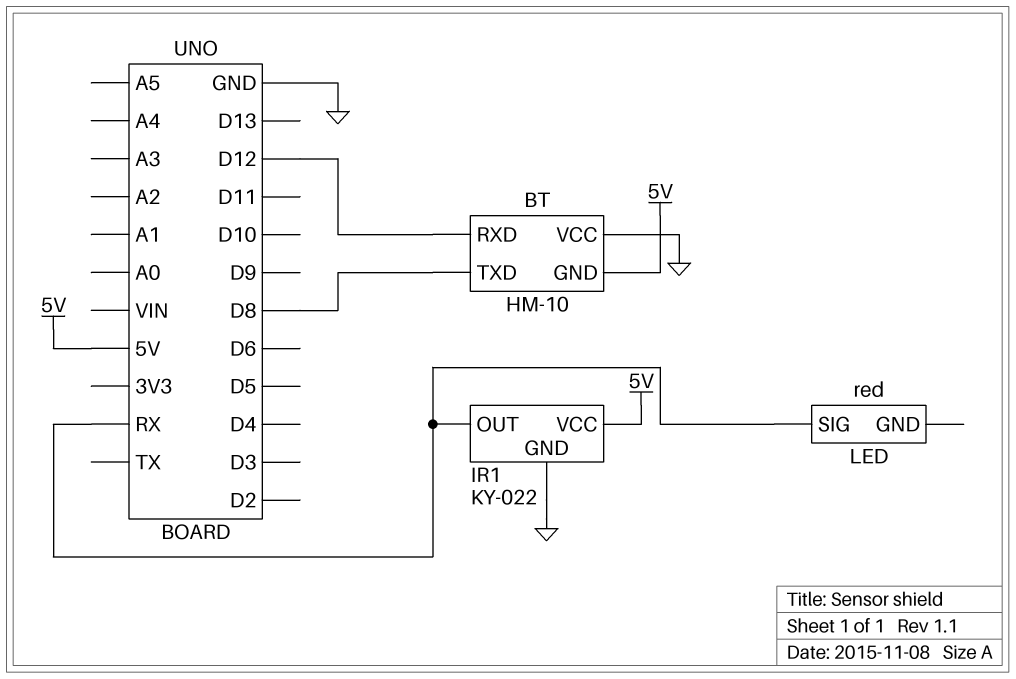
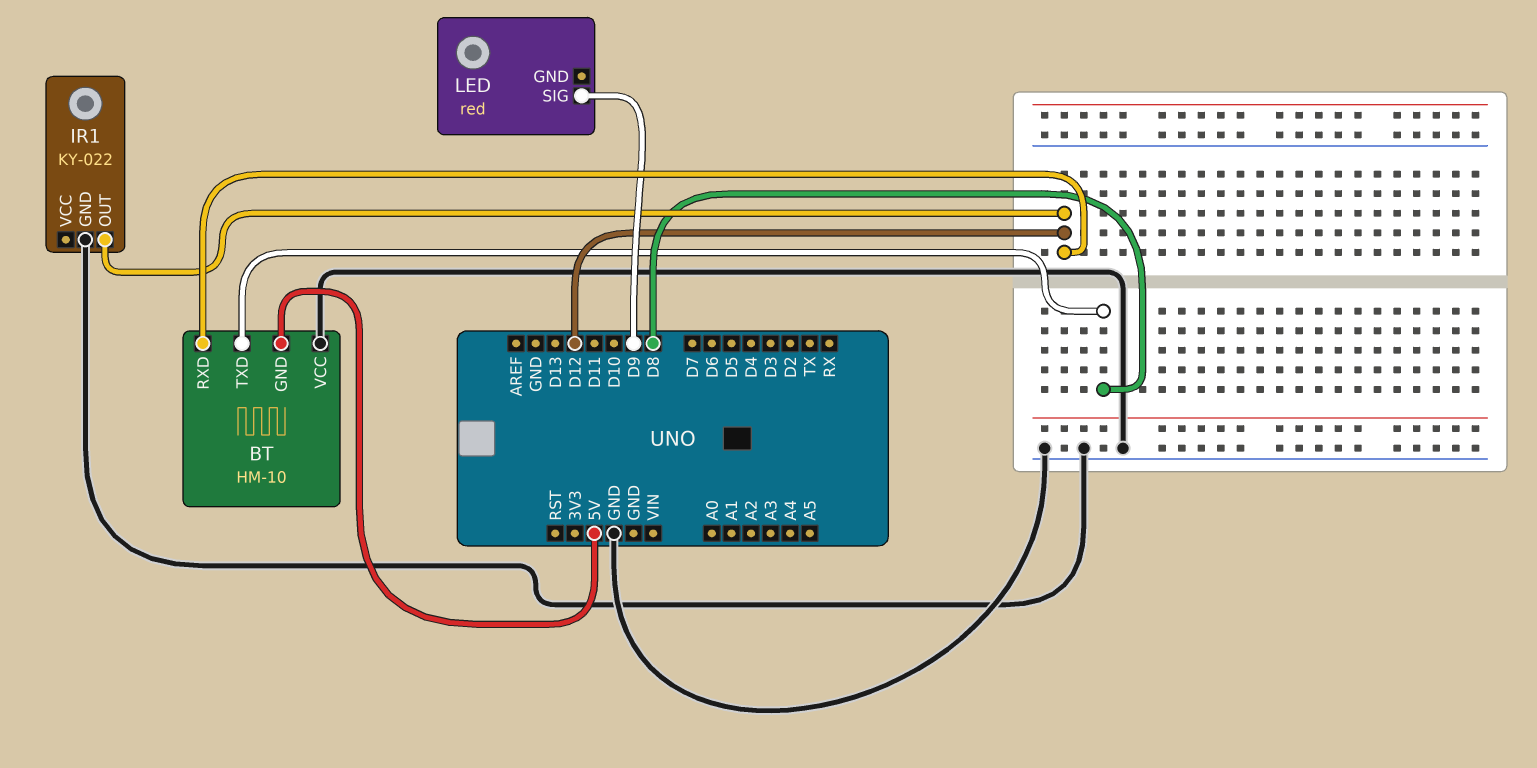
IR1 pin OUT: RX -> D12
IR1 pin VCC: 5V -> none
LED pin SIG: RX -> D9

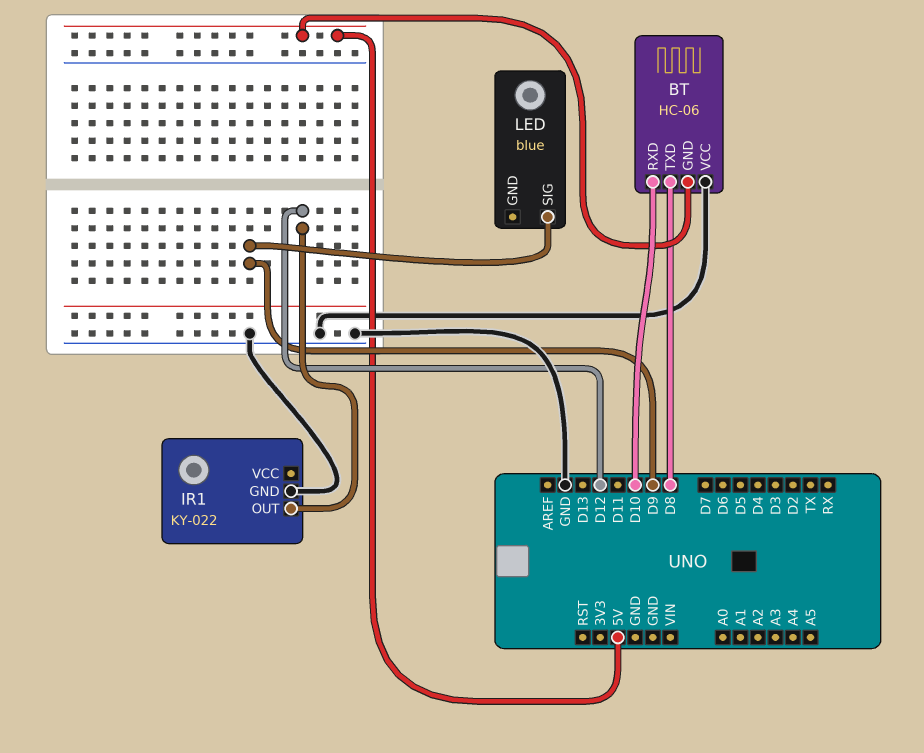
BT: HM-10 -> HC-06
BT pin RXD: D12 -> D10
LED: red -> blue

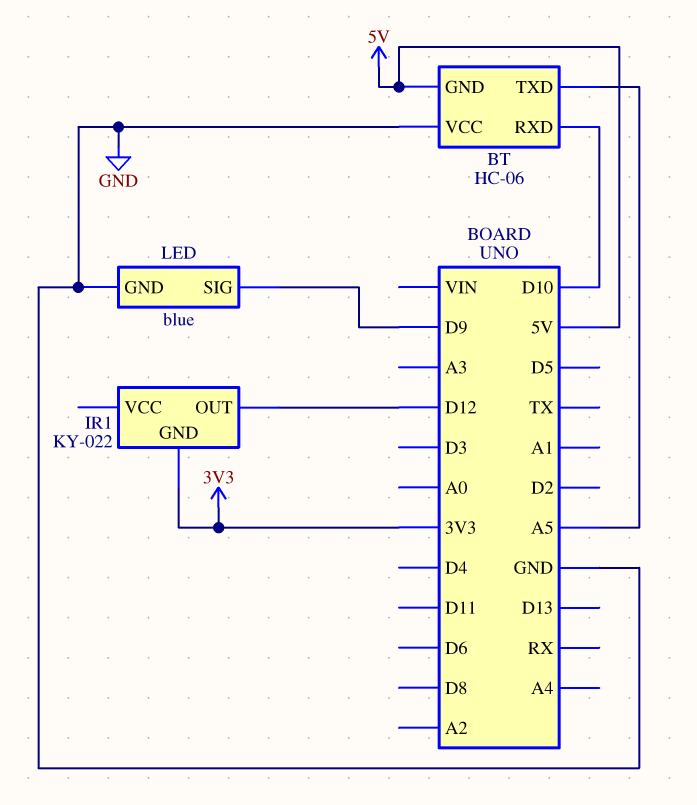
BT pin TXD: D8 -> A5
IR1 pin GND: GND -> 3V3
LED pin GND: none -> GND

